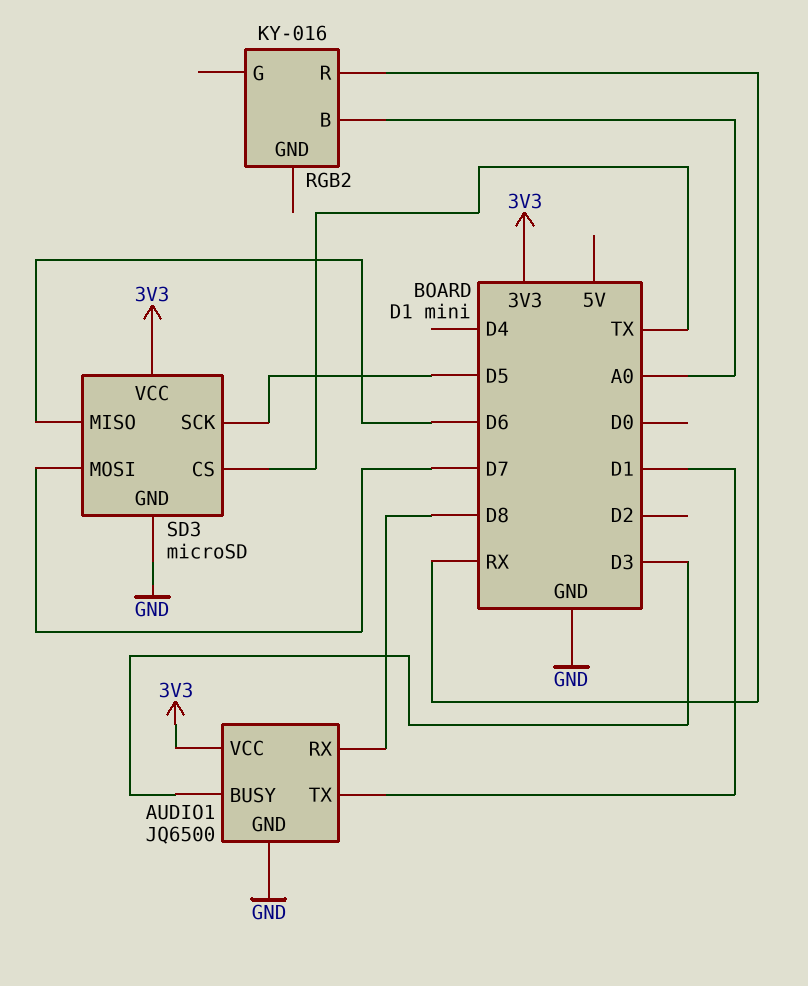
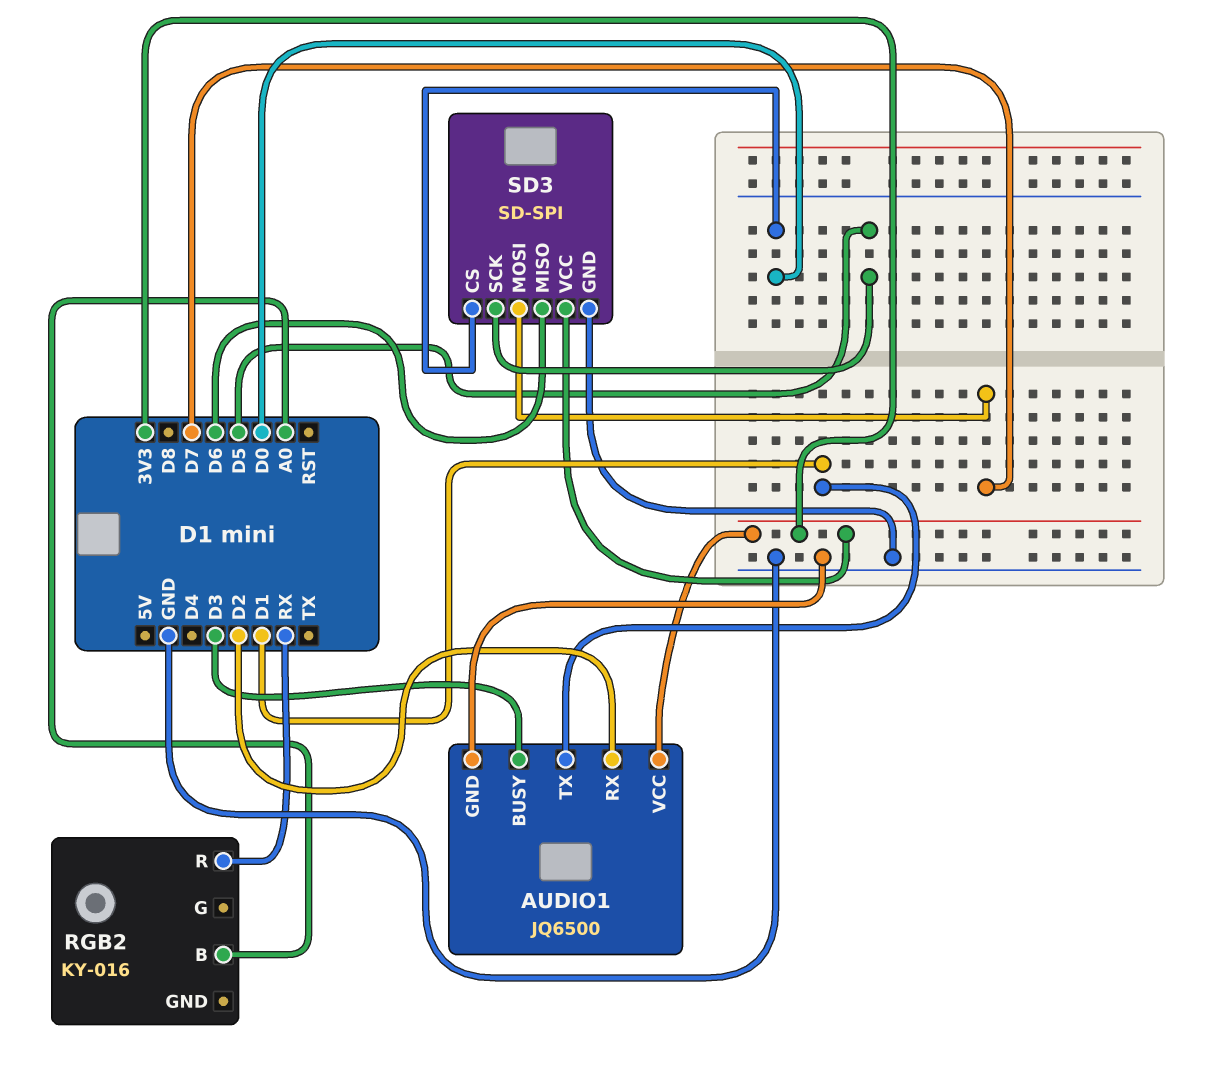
AUDIO1 pin RX: D8 -> D2
SD3: microSD -> SD-SPI
SD3 pin CS: TX -> D0

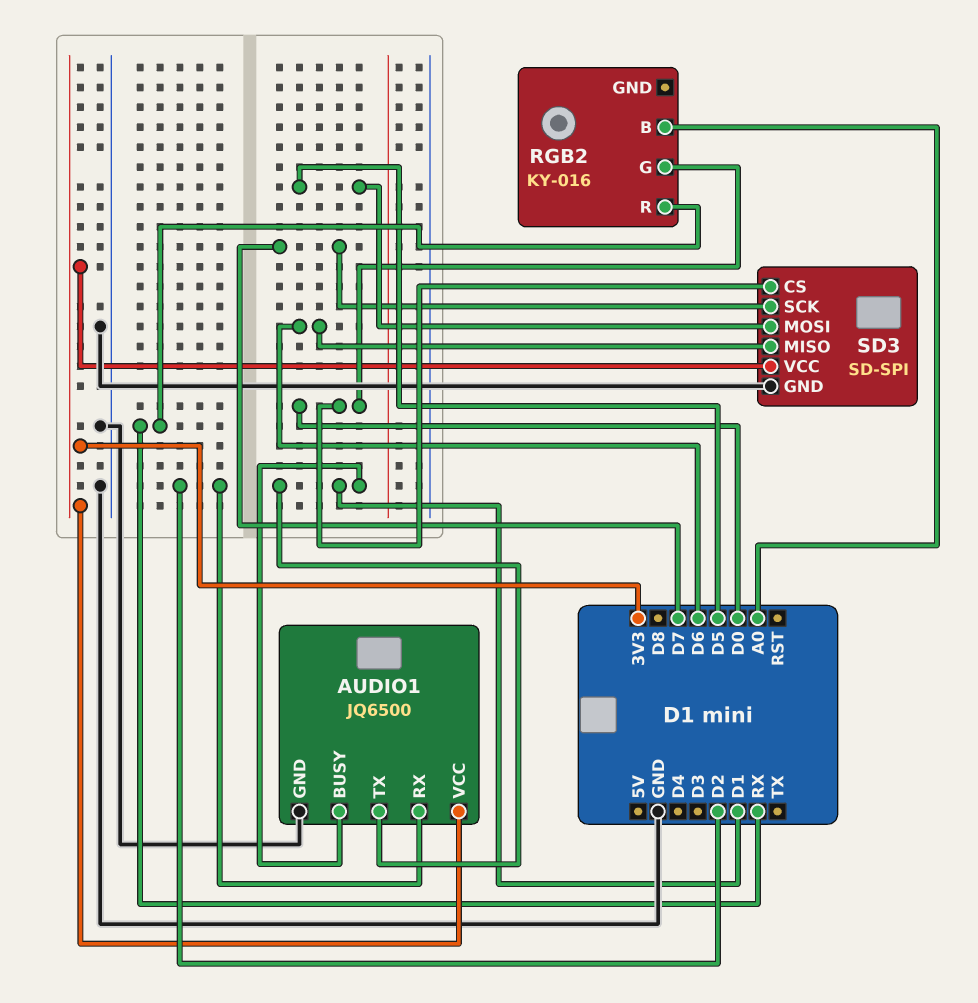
AUDIO1 pin BUSY: D3 -> D1
RGB2 pin G: none -> D0
SD3 pin MOSI: D7 -> D5
SD3 pin SCK: D5 -> D7

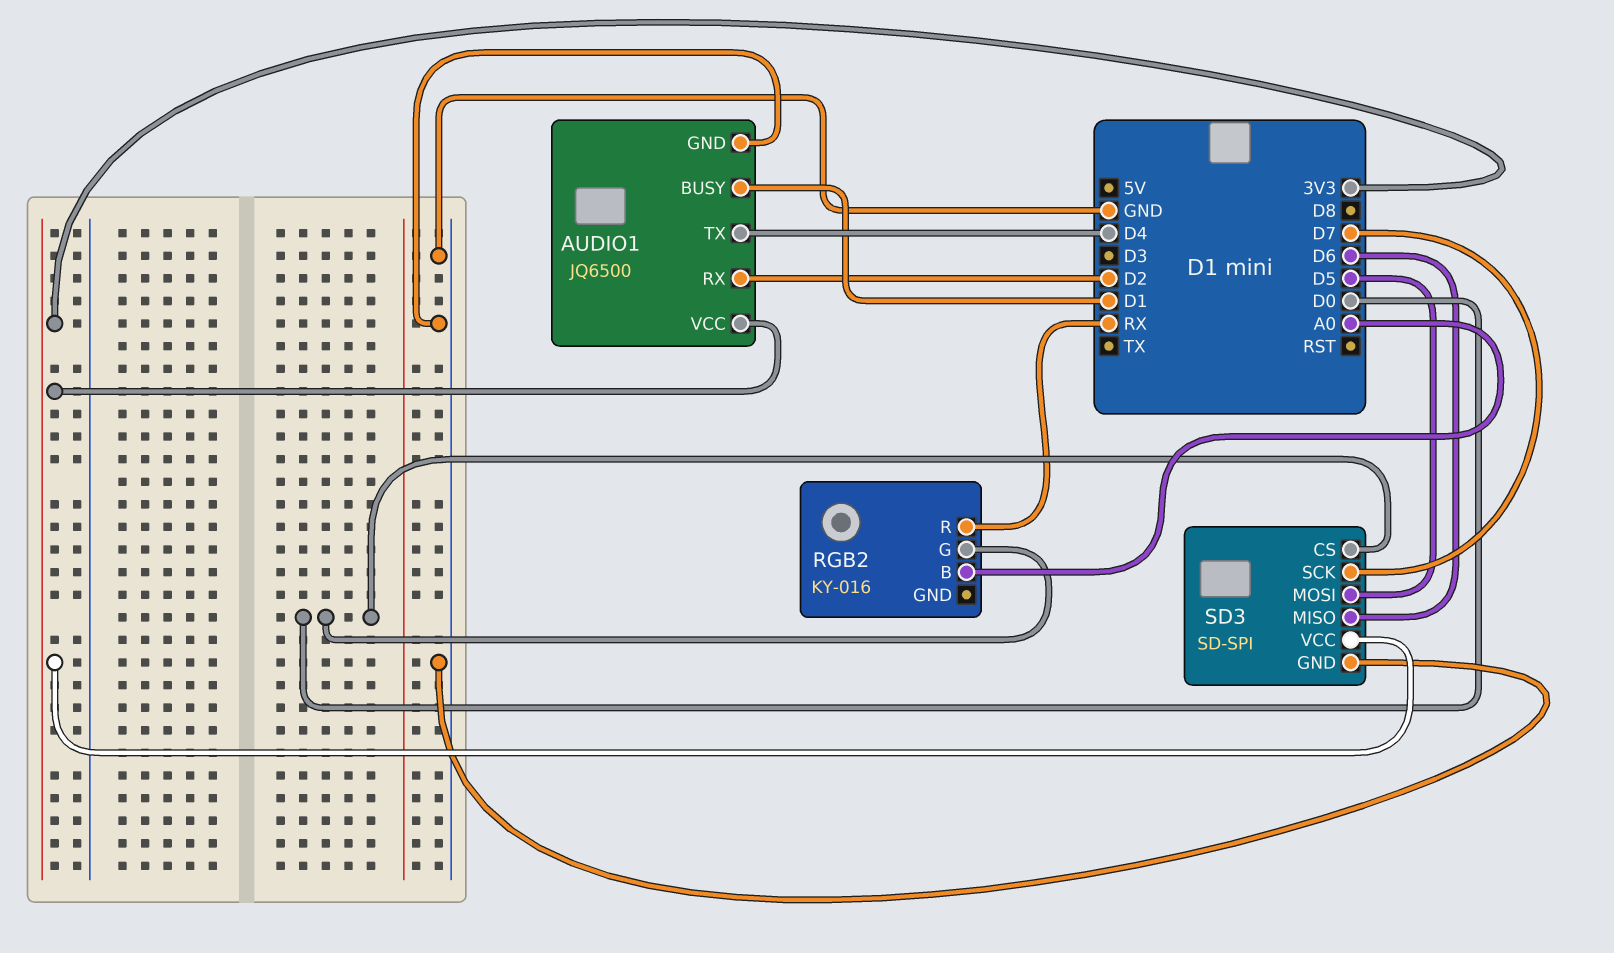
AUDIO1 pin TX: D1 -> D4

